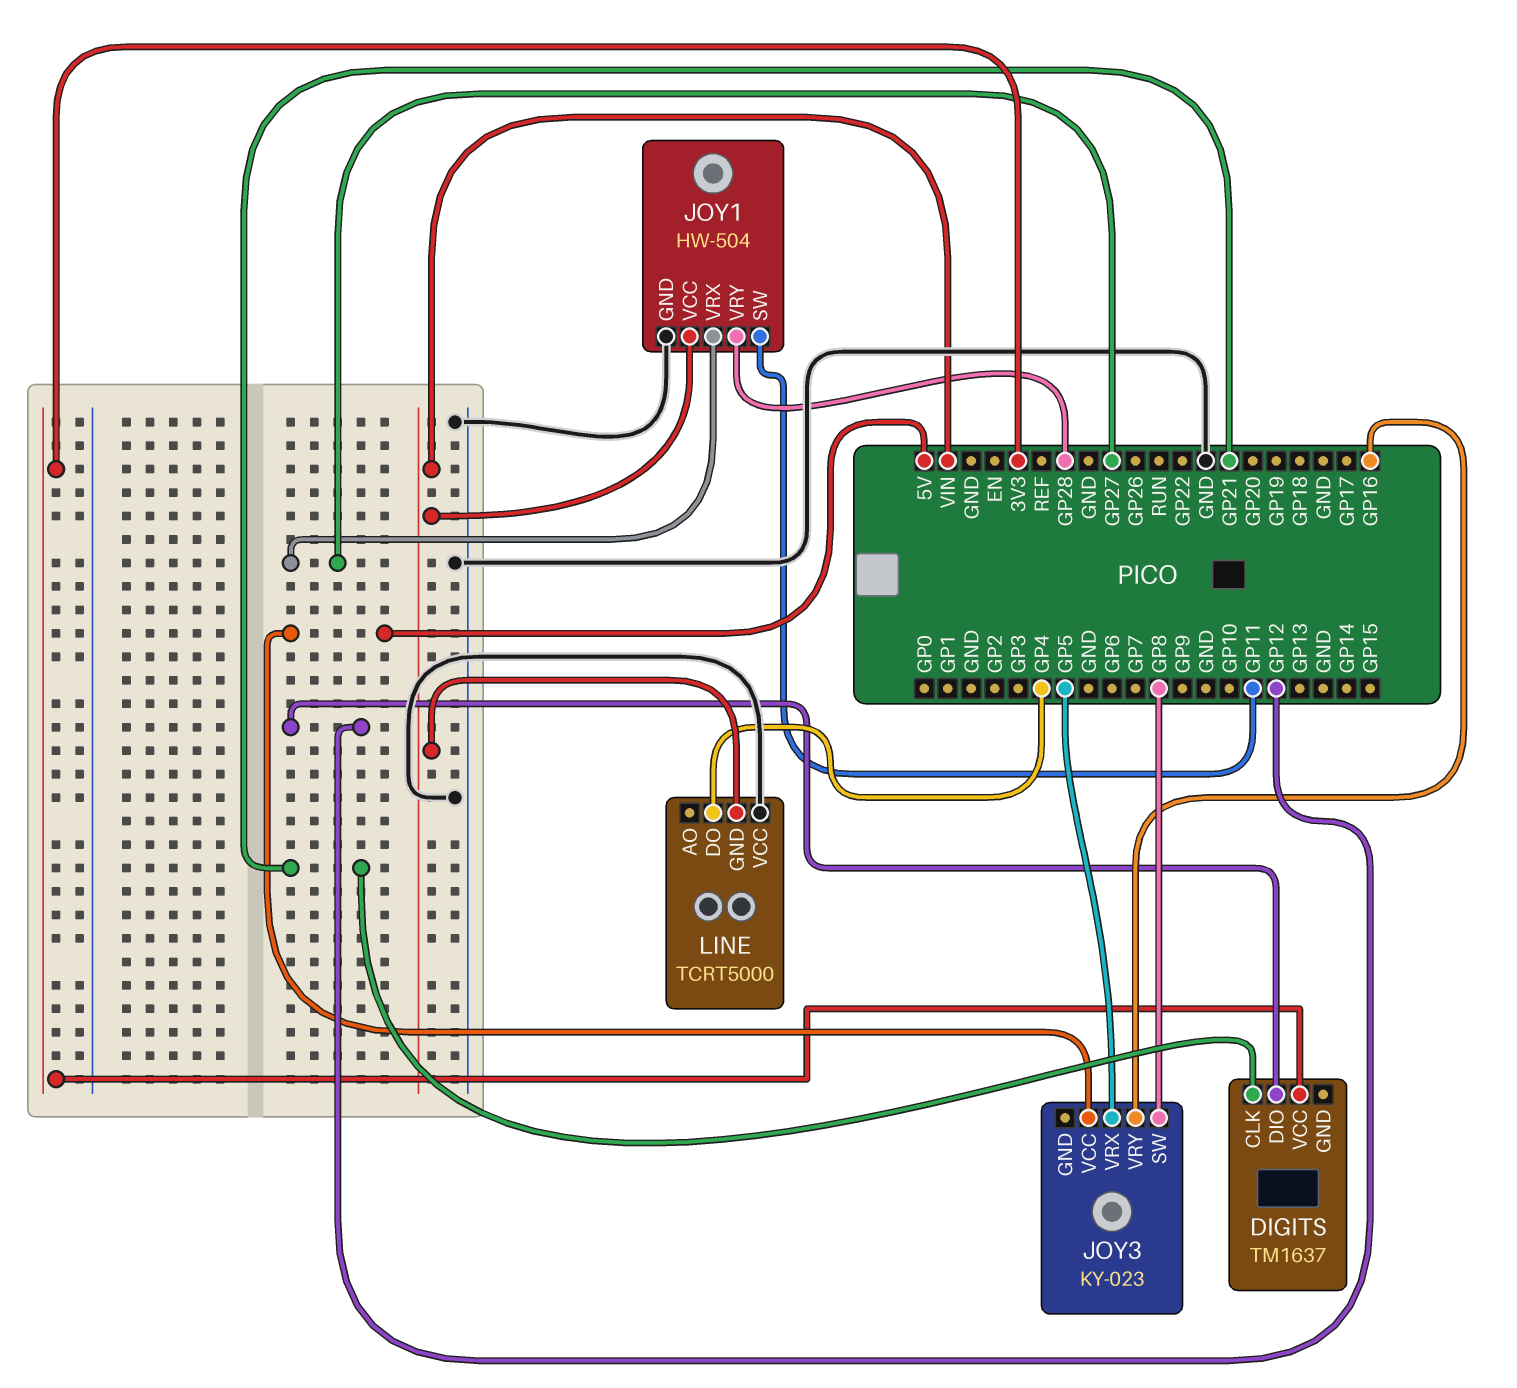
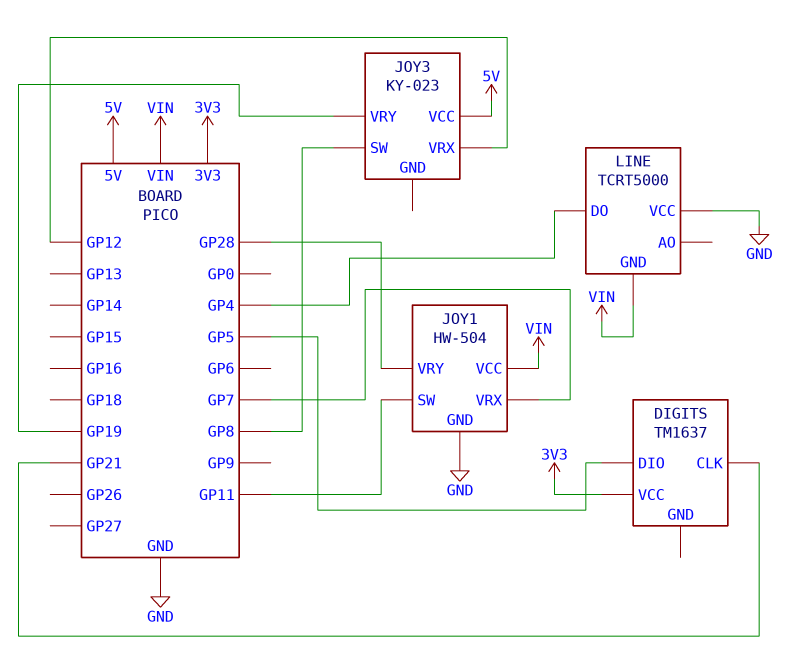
DIGITS pin DIO: GP12 -> GP5
JOY1 pin VRX: GP27 -> GP7
JOY3 pin VRX: GP5 -> GP12
JOY3 pin VRY: GP16 -> GP19

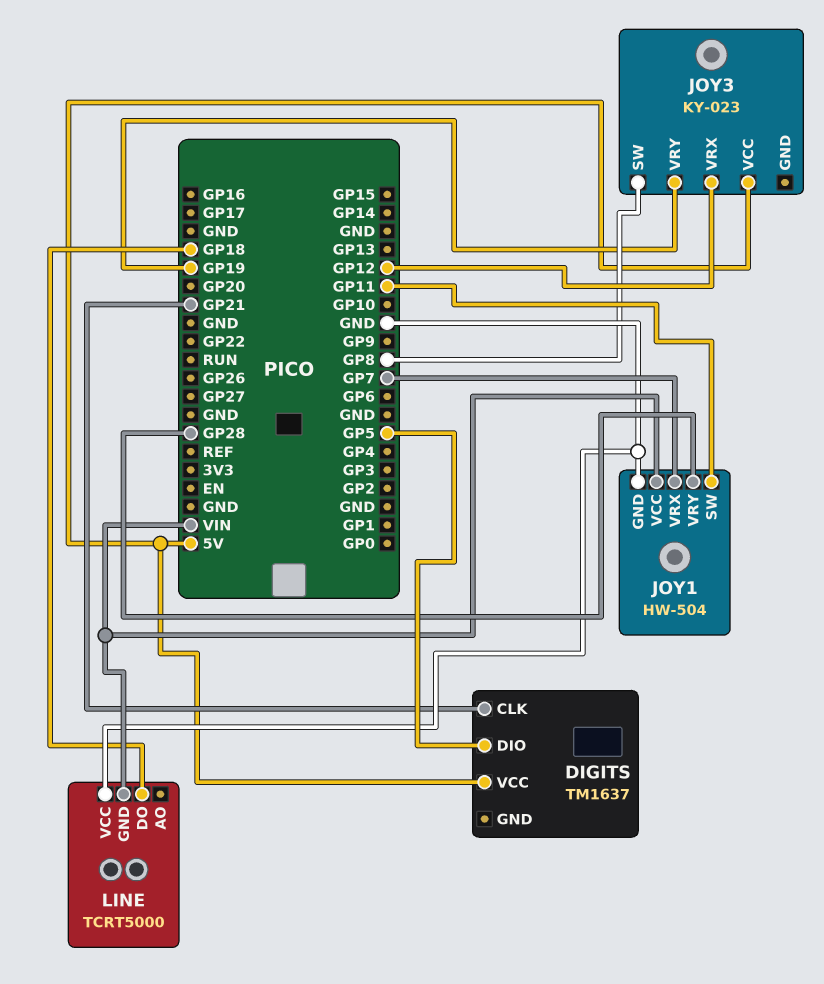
DIGITS pin VCC: 3V3 -> 5V
LINE pin DO: GP4 -> GP18

